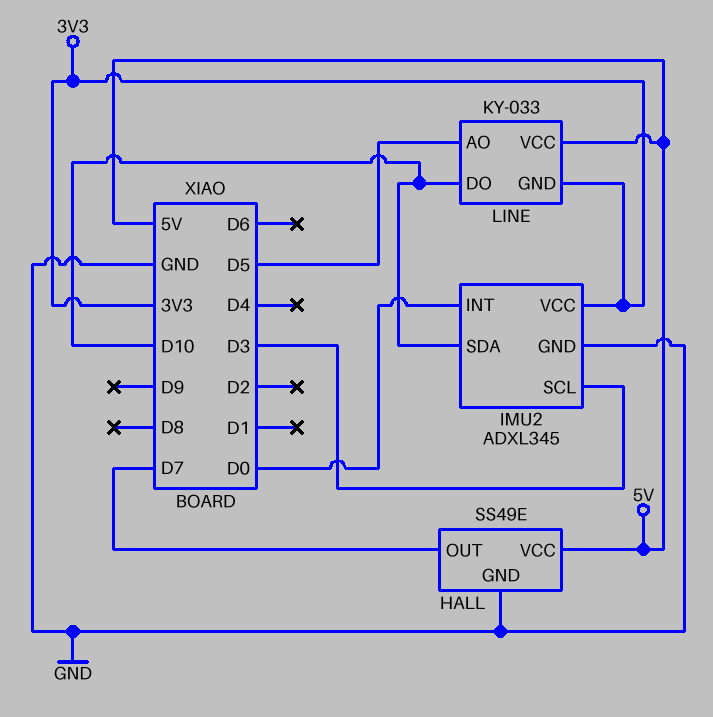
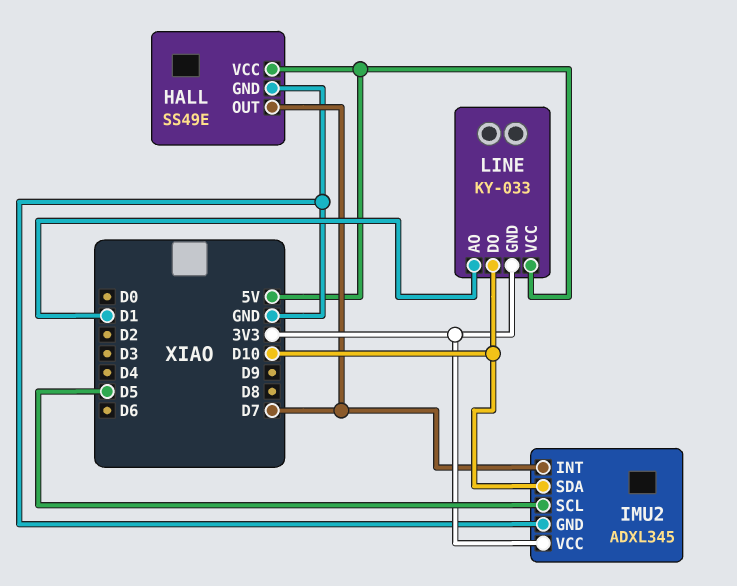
IMU2 pin INT: D0 -> D7
IMU2 pin SCL: D3 -> D5
LINE pin AO: D5 -> D1

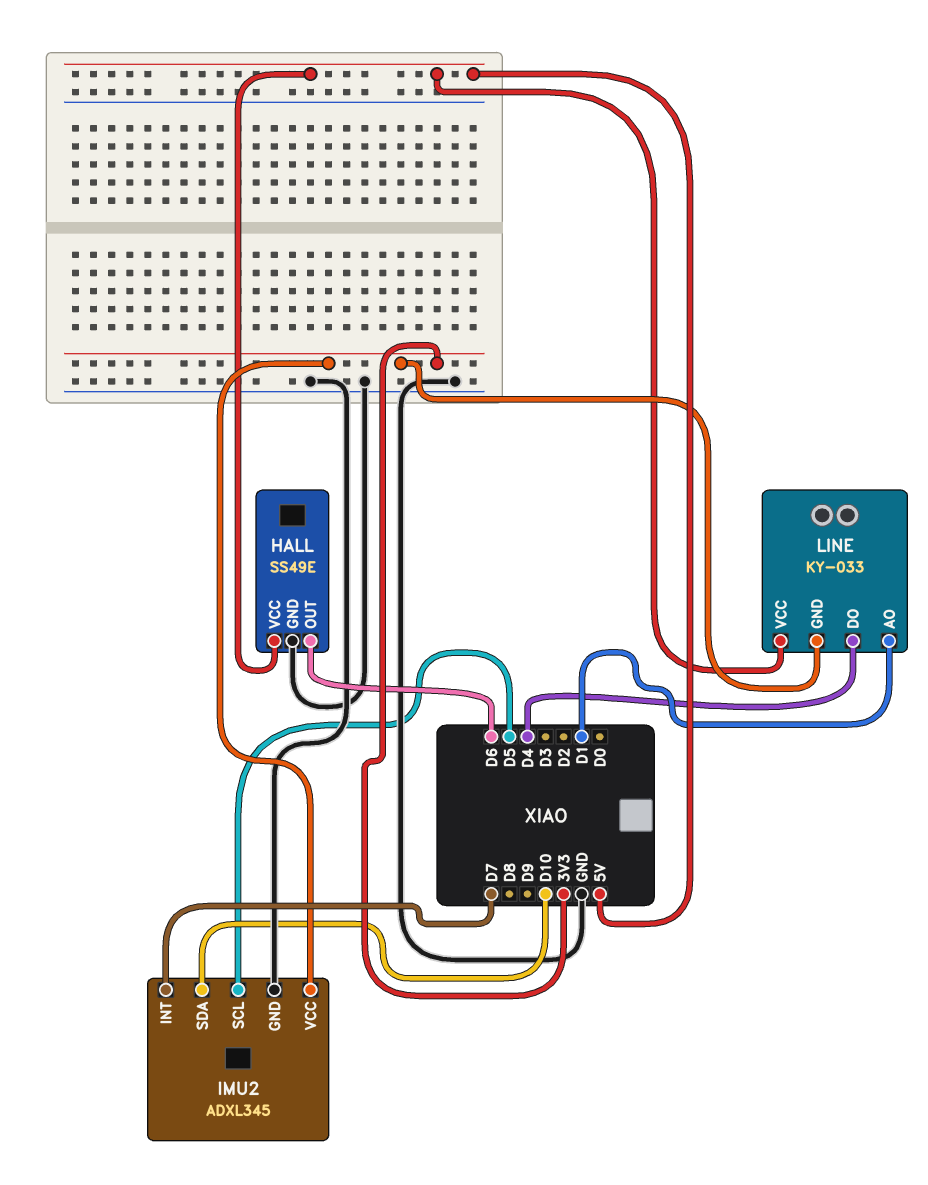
HALL pin OUT: D7 -> D6
LINE pin DO: D10 -> D4

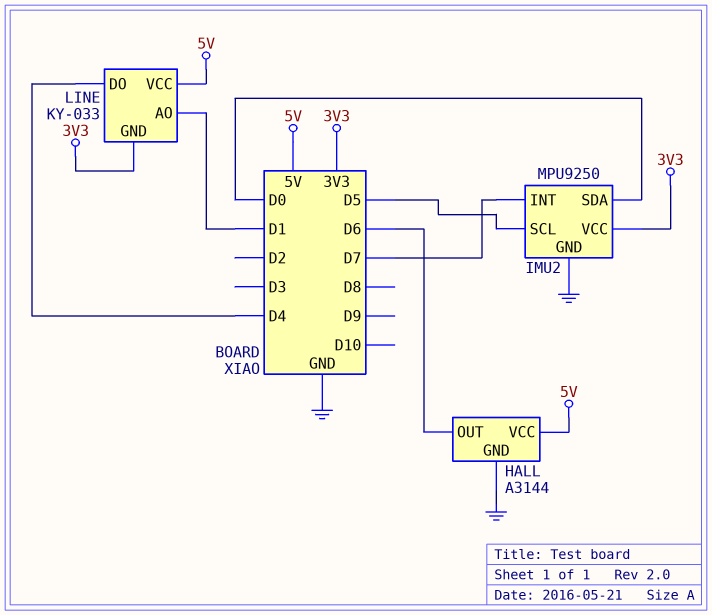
HALL: SS49E -> A3144
IMU2: ADXL345 -> MPU9250
IMU2 pin SDA: D10 -> D0

